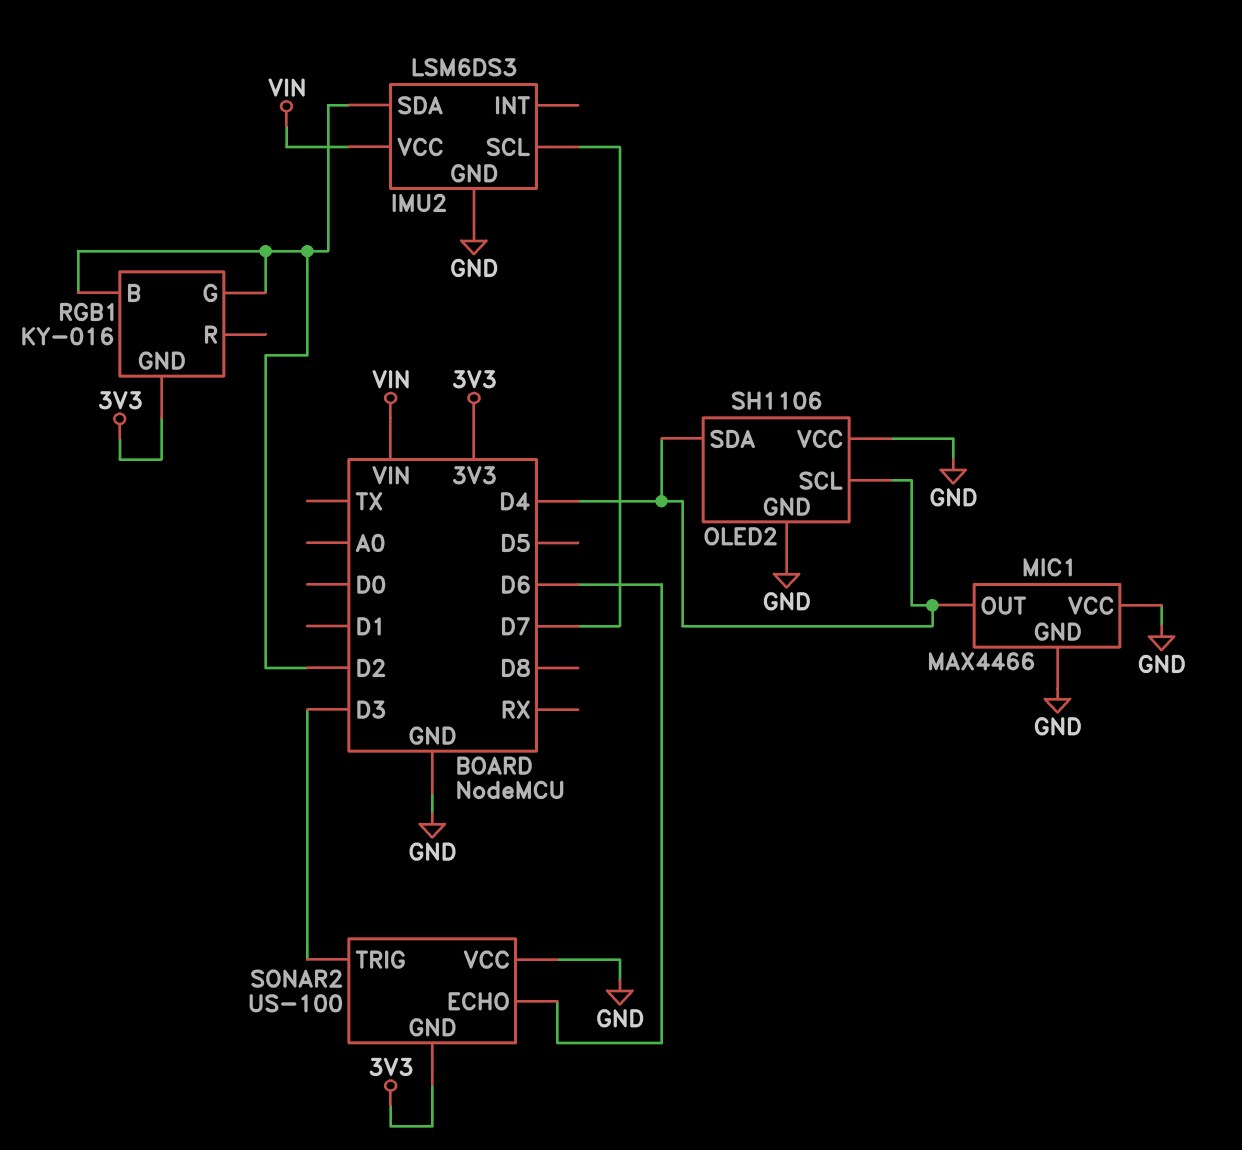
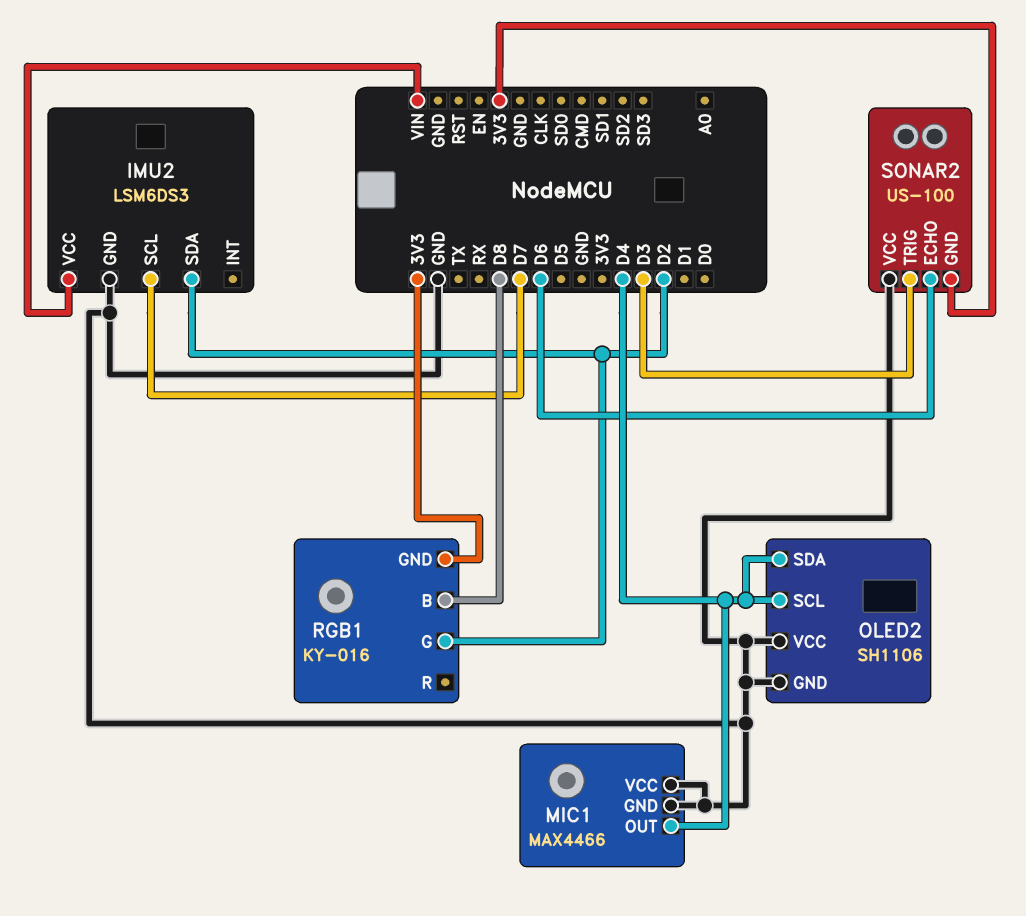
RGB1 pin B: D2 -> D8

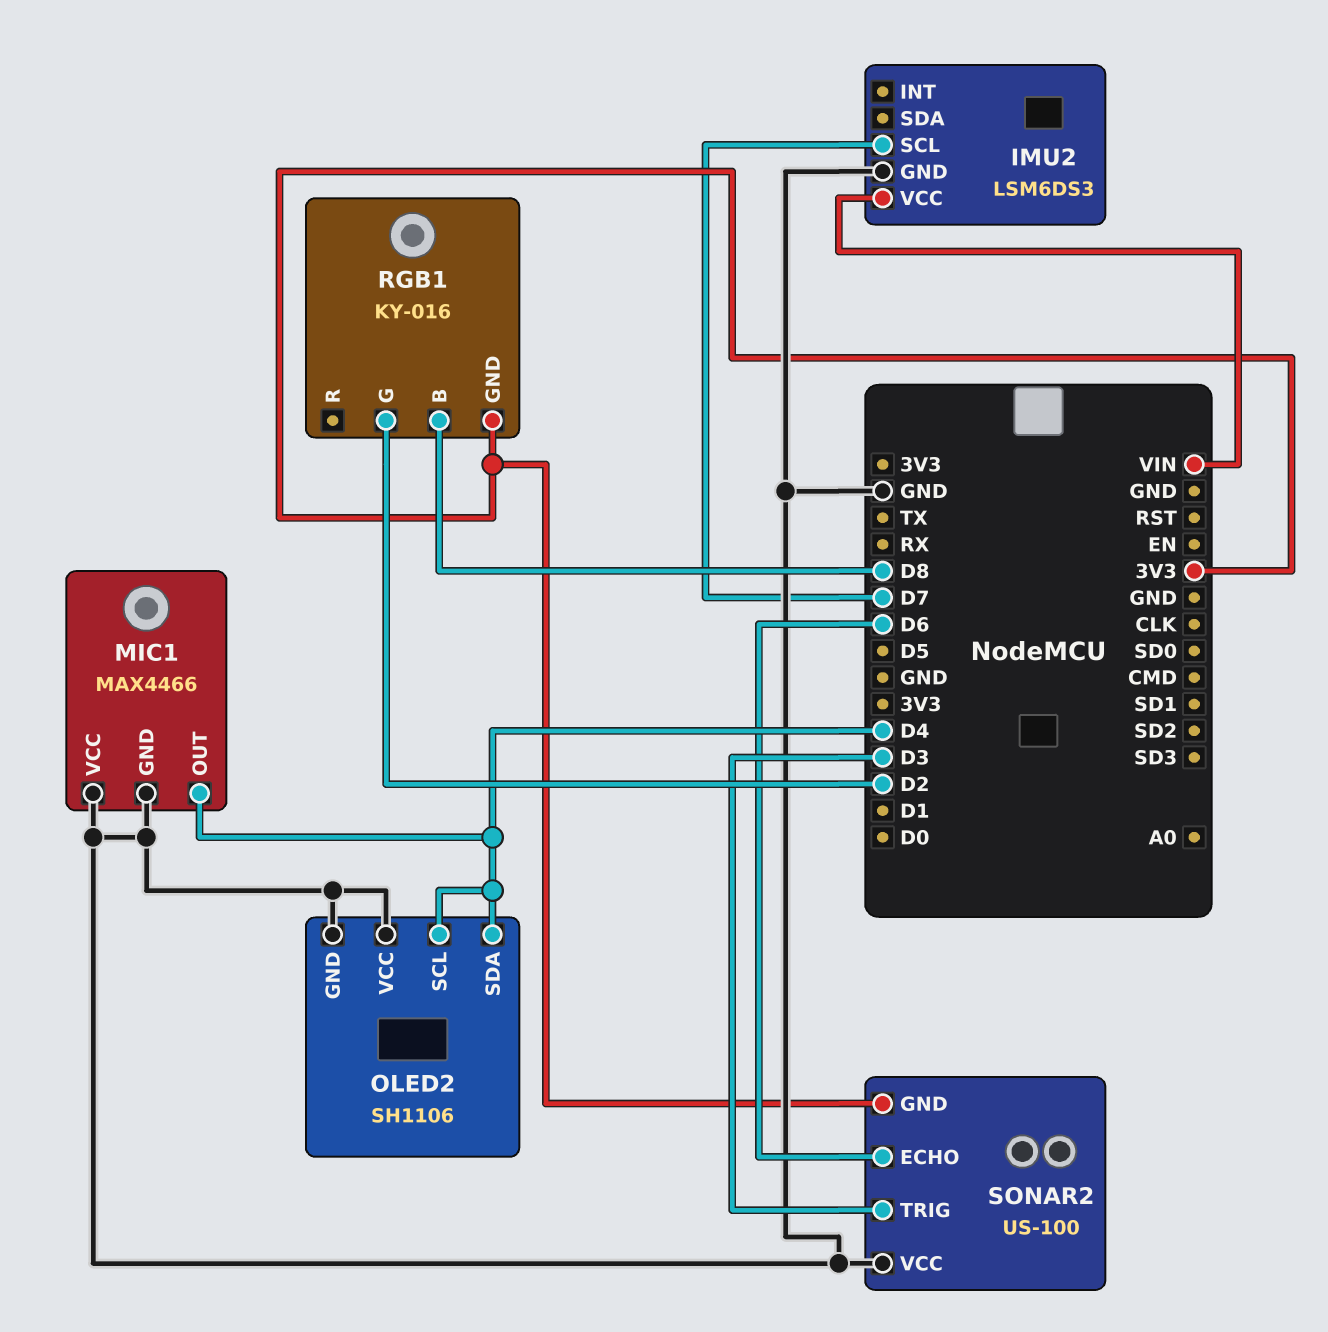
IMU2 pin SDA: D2 -> none

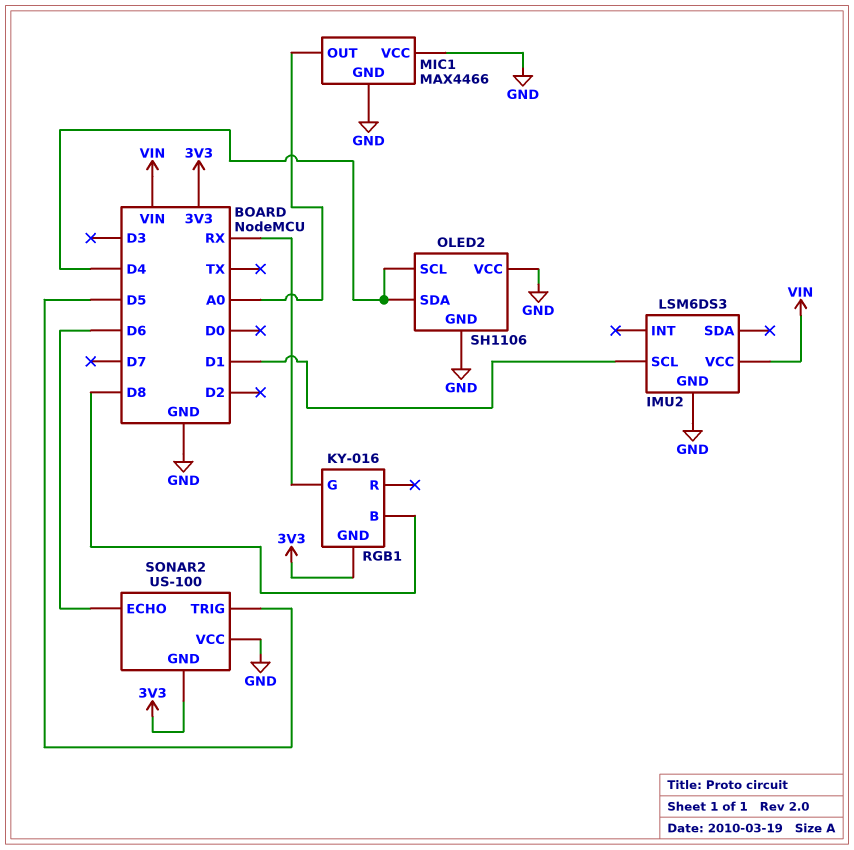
IMU2 pin SCL: D7 -> D1
MIC1 pin OUT: D4 -> A0
RGB1 pin G: D2 -> RX
SONAR2 pin TRIG: D3 -> D5

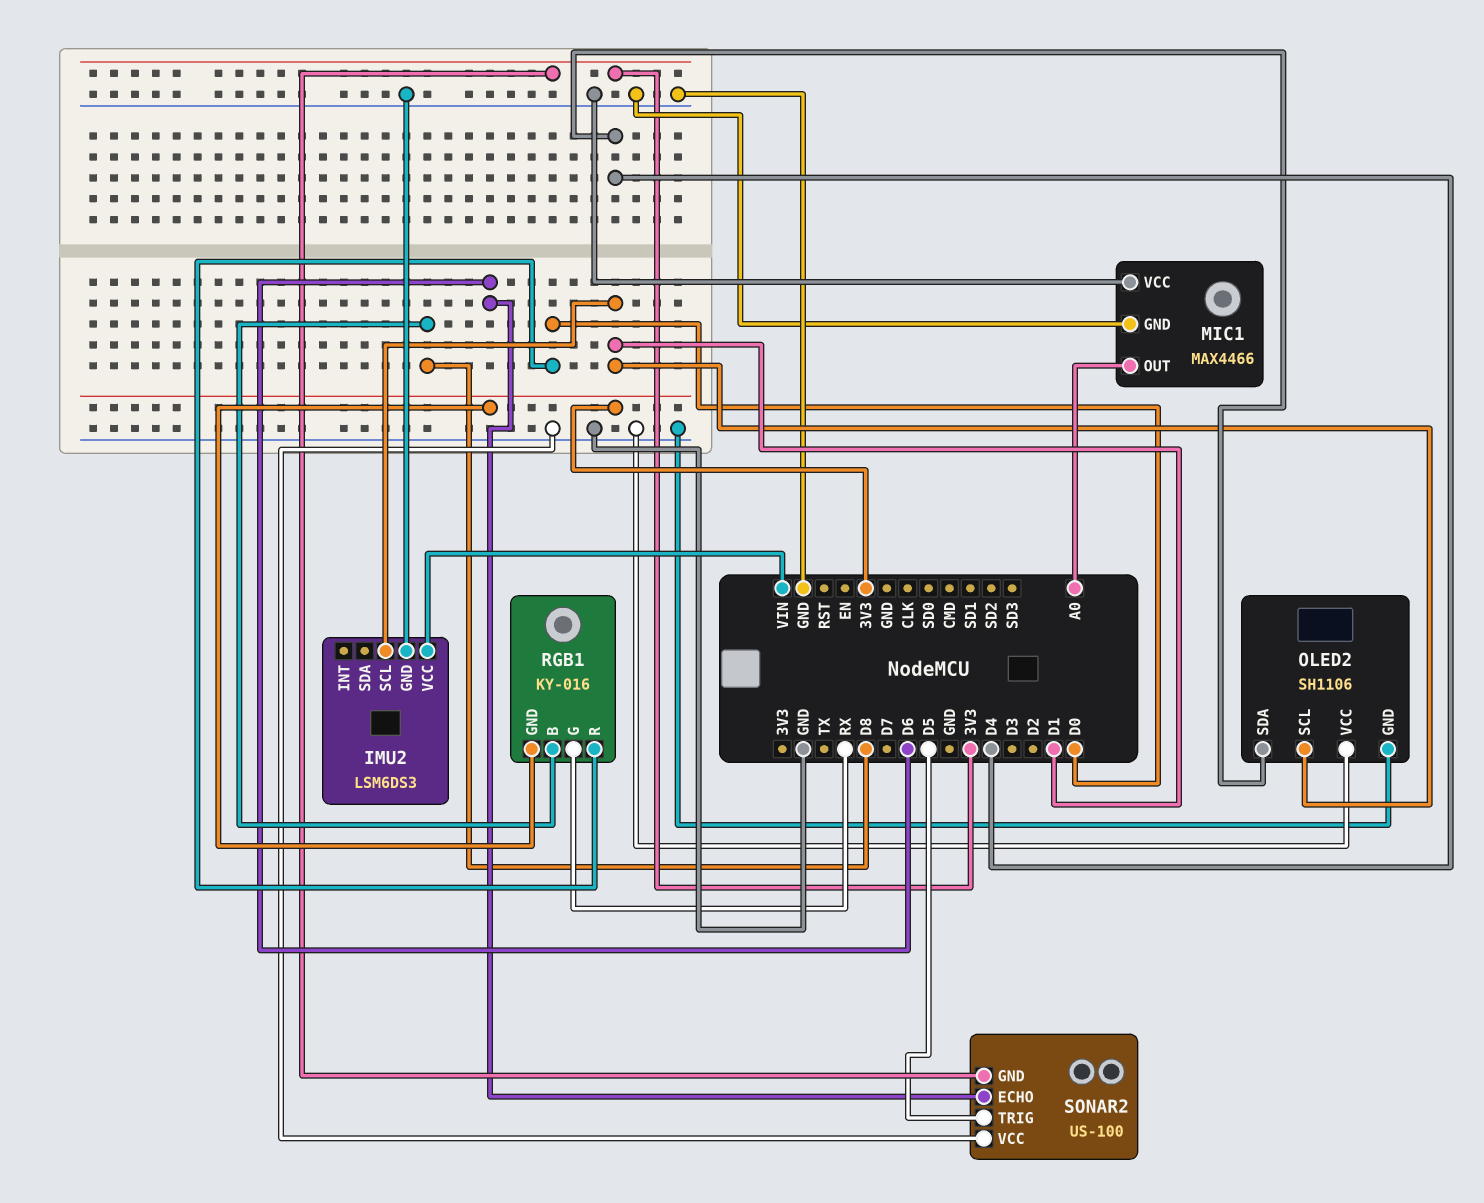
OLED2 pin SCL: D4 -> D1
RGB1 pin R: none -> D0

